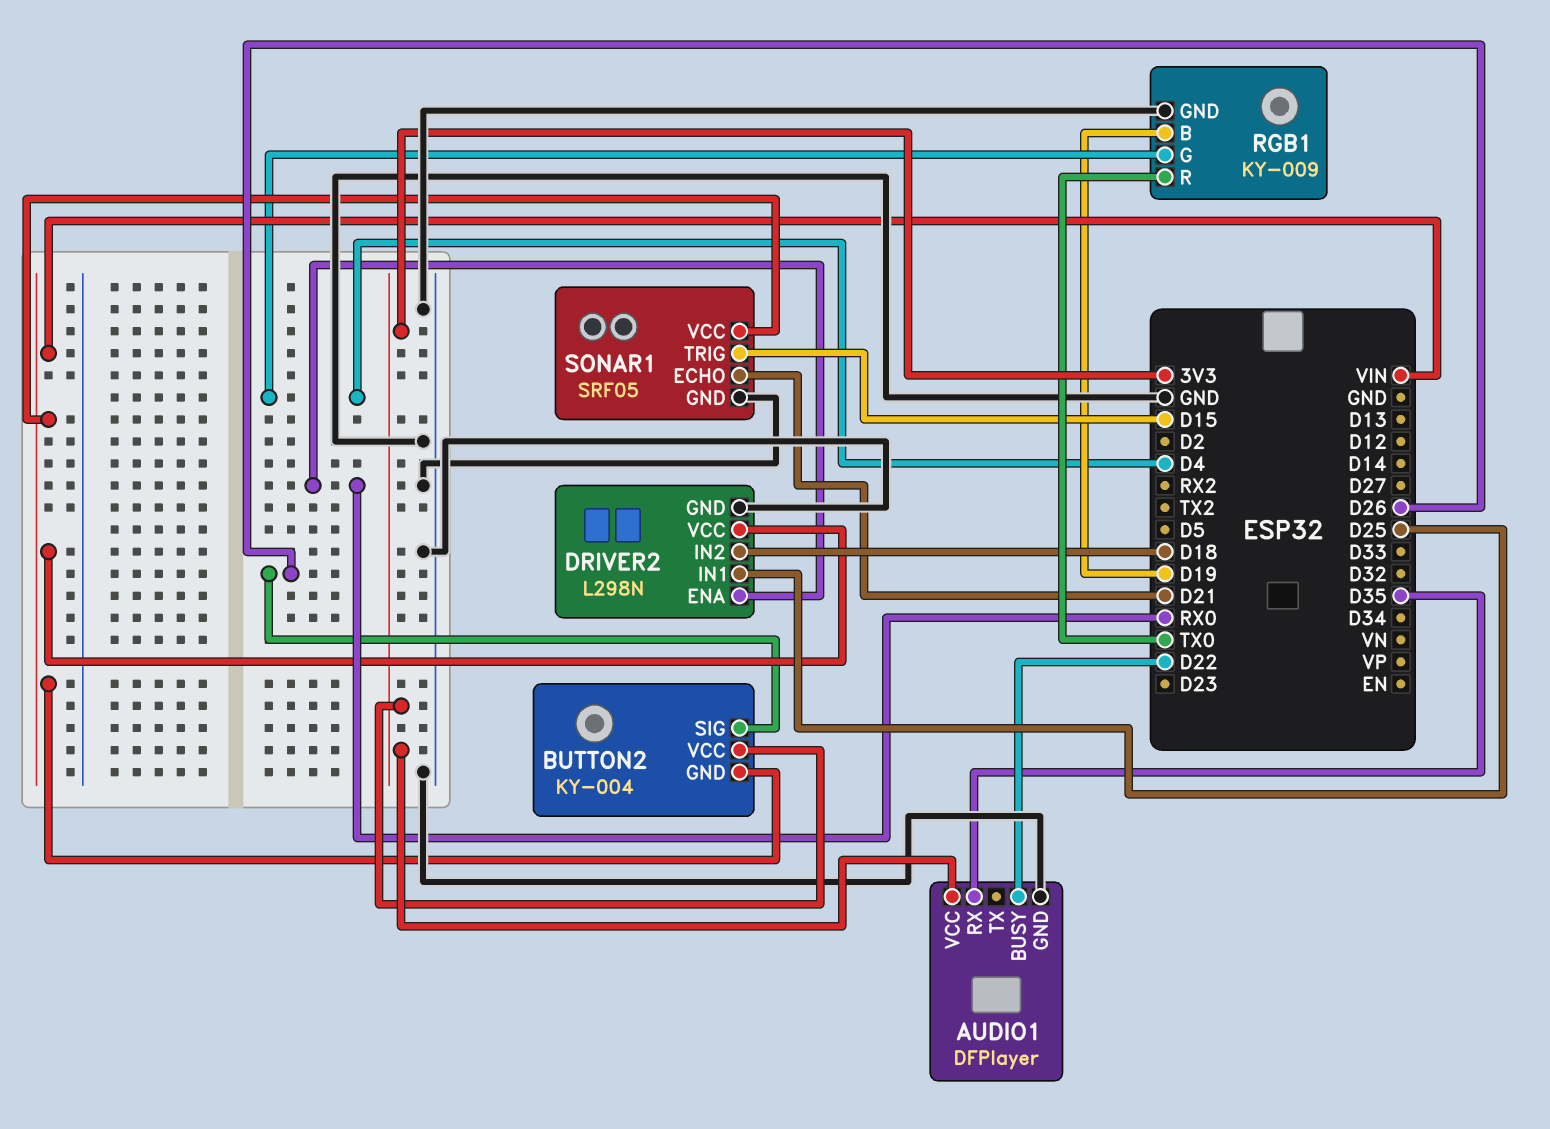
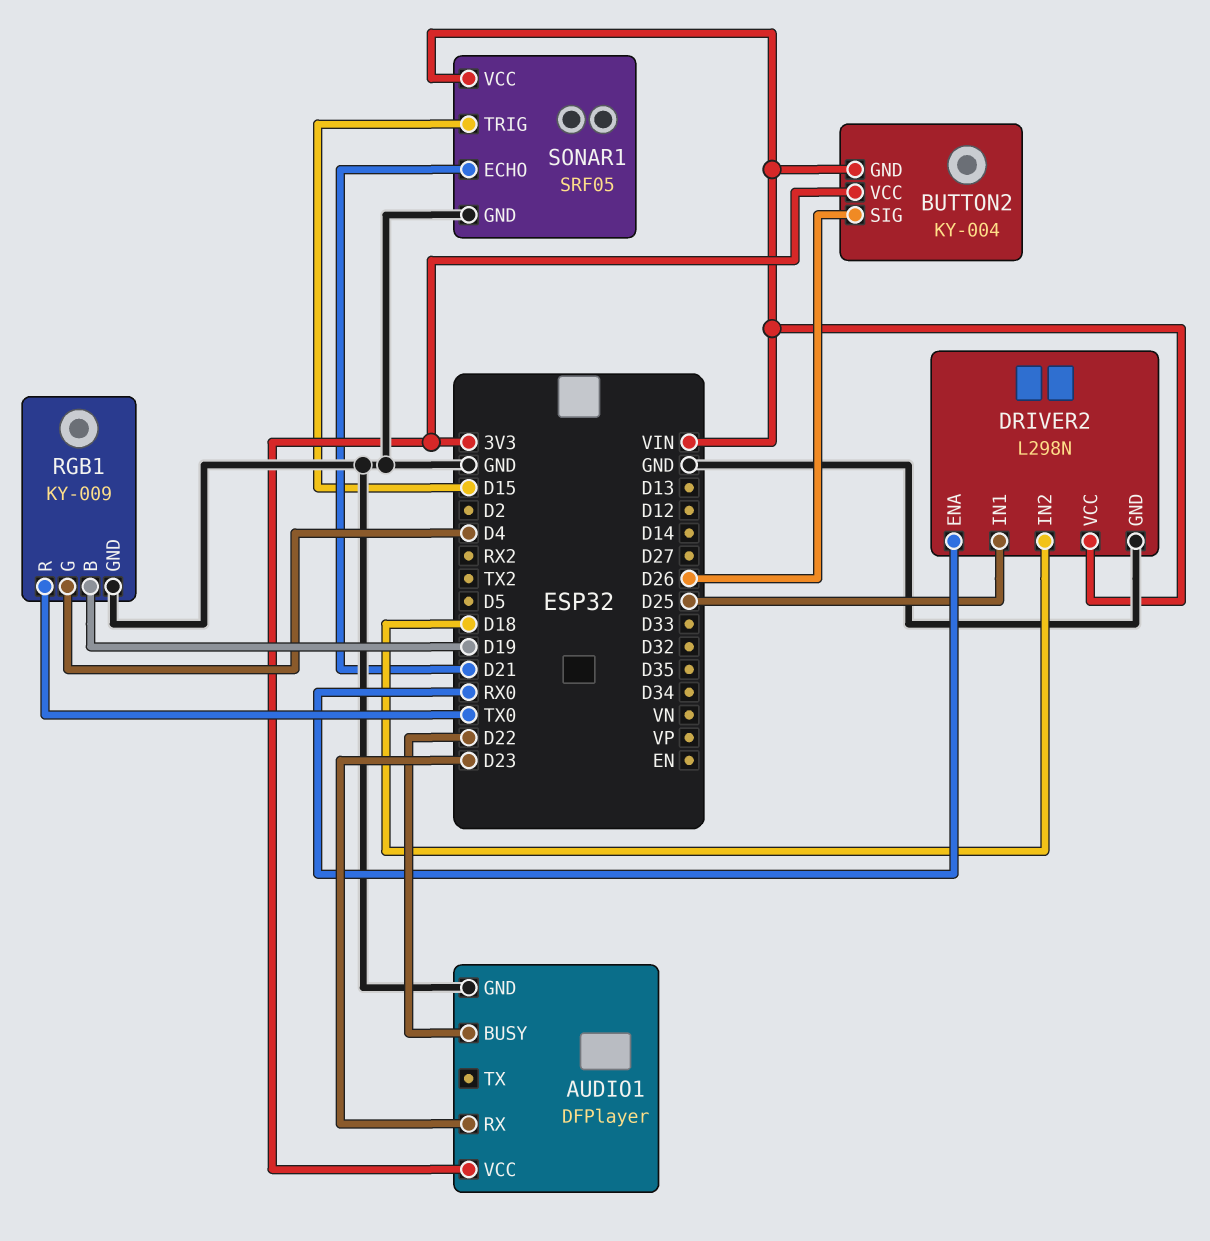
AUDIO1 pin RX: D35 -> D23

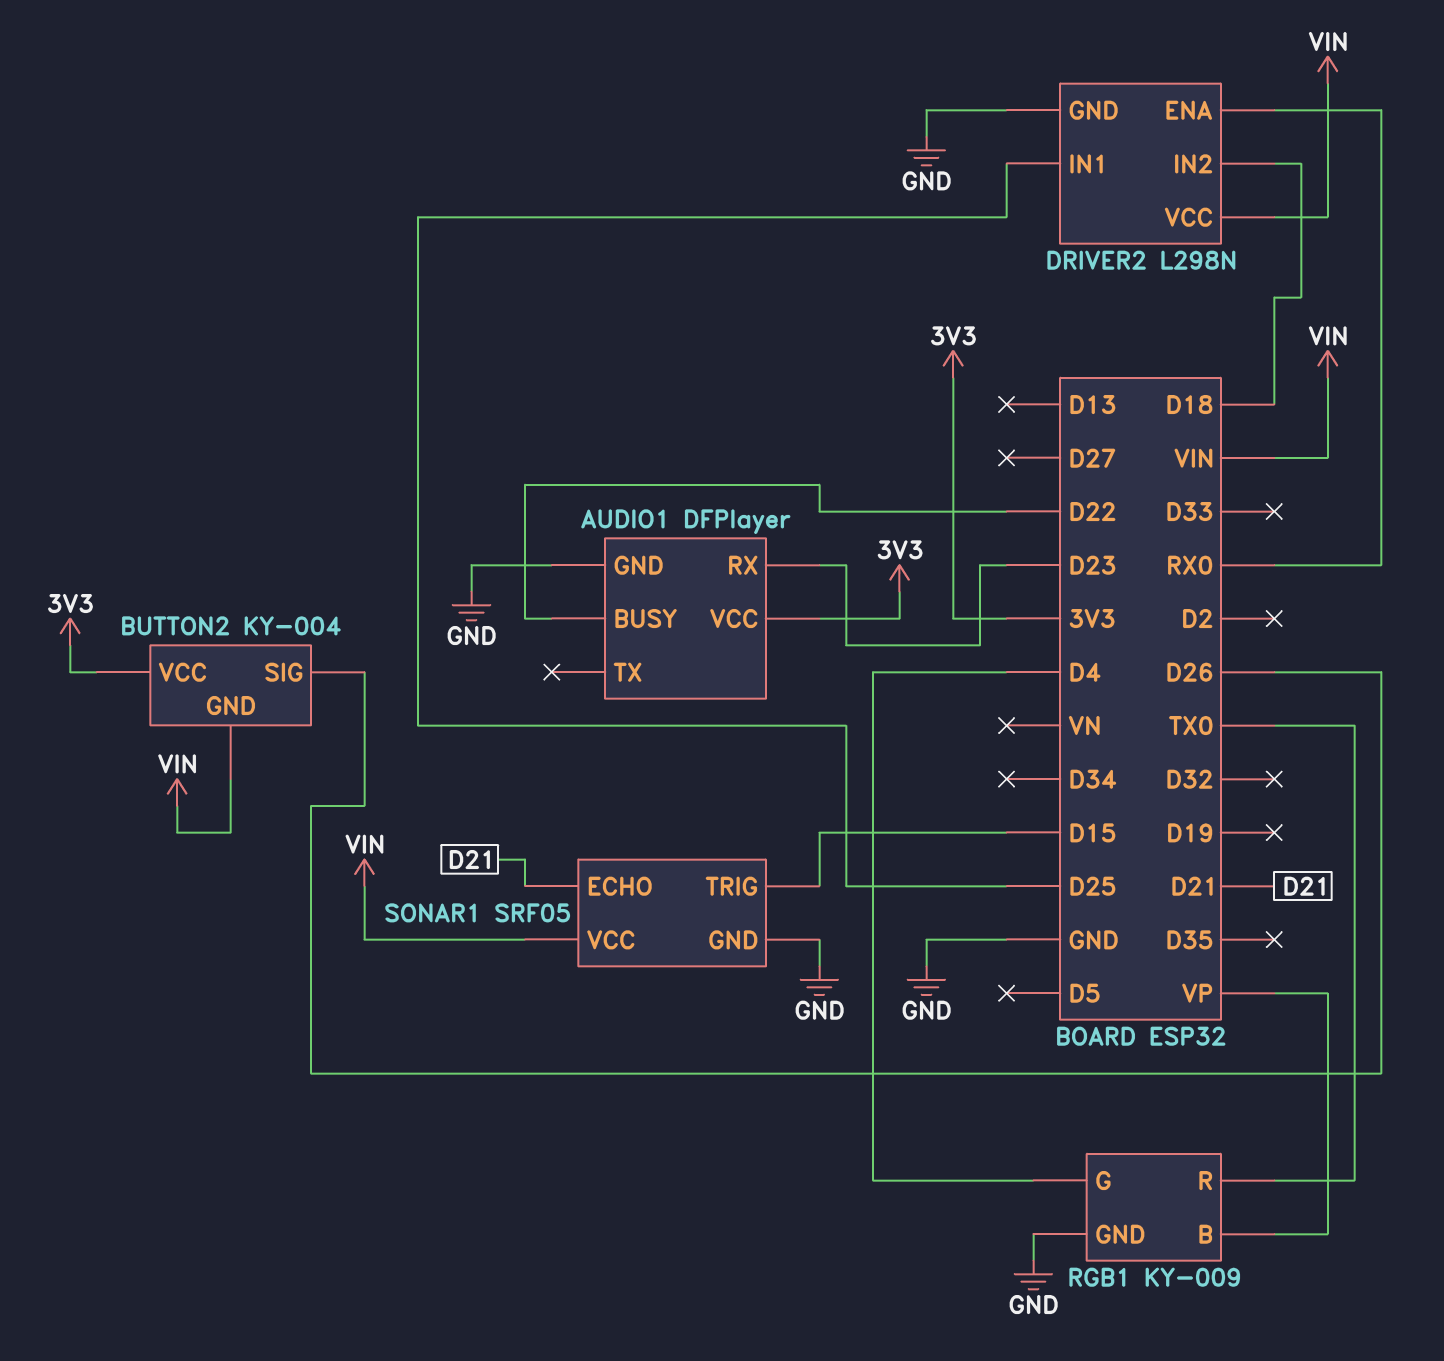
RGB1 pin B: D19 -> VP

